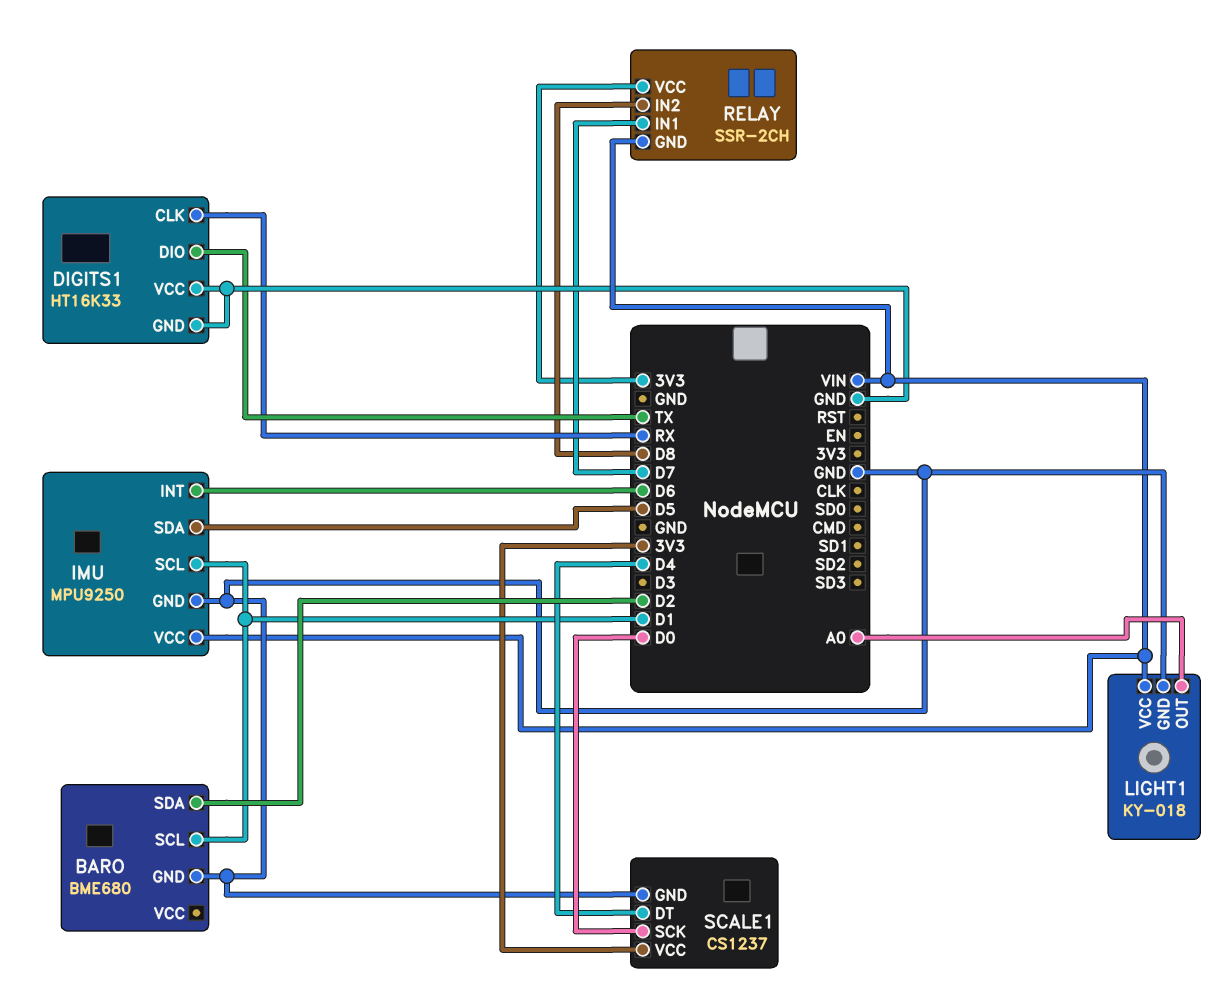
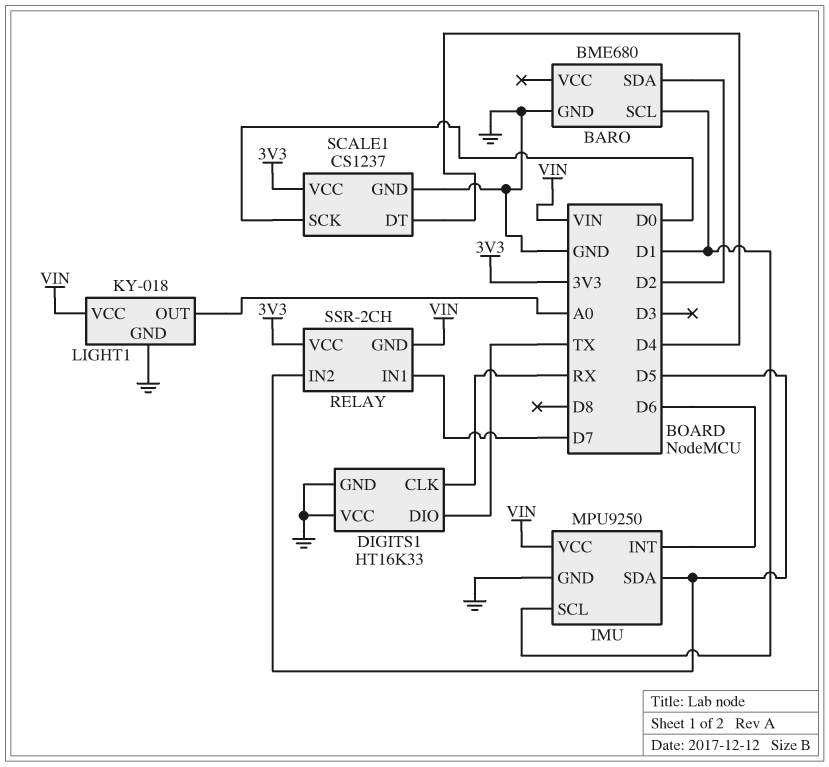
RELAY pin IN2: D8 -> D5

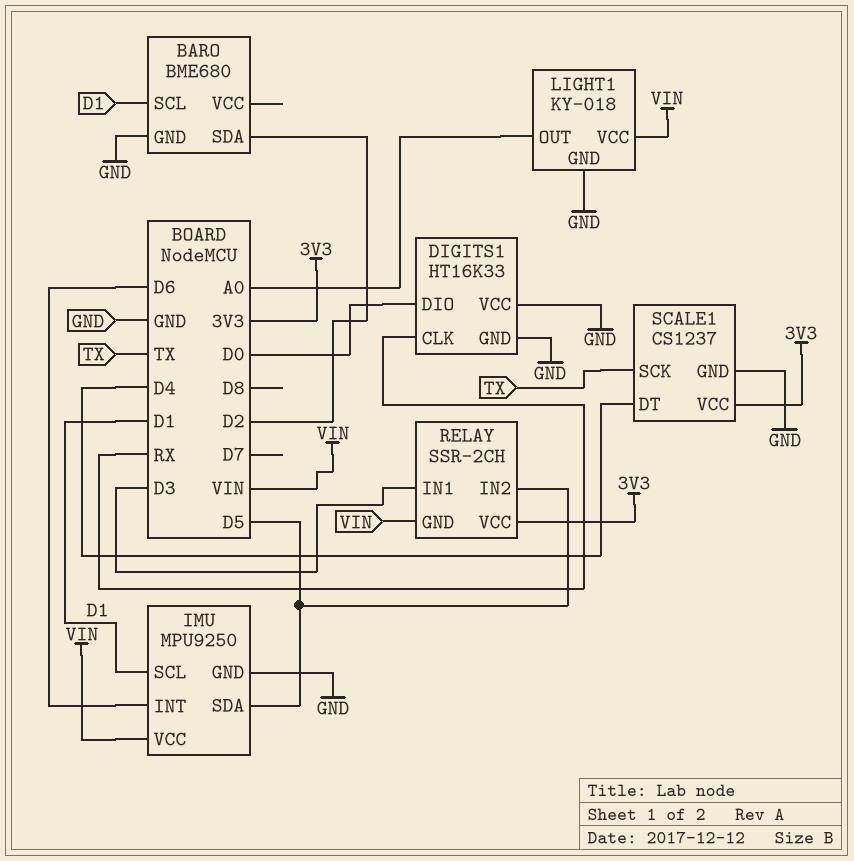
DIGITS1 pin DIO: TX -> D0
RELAY pin IN1: D7 -> D3
SCALE1 pin SCK: D0 -> TX

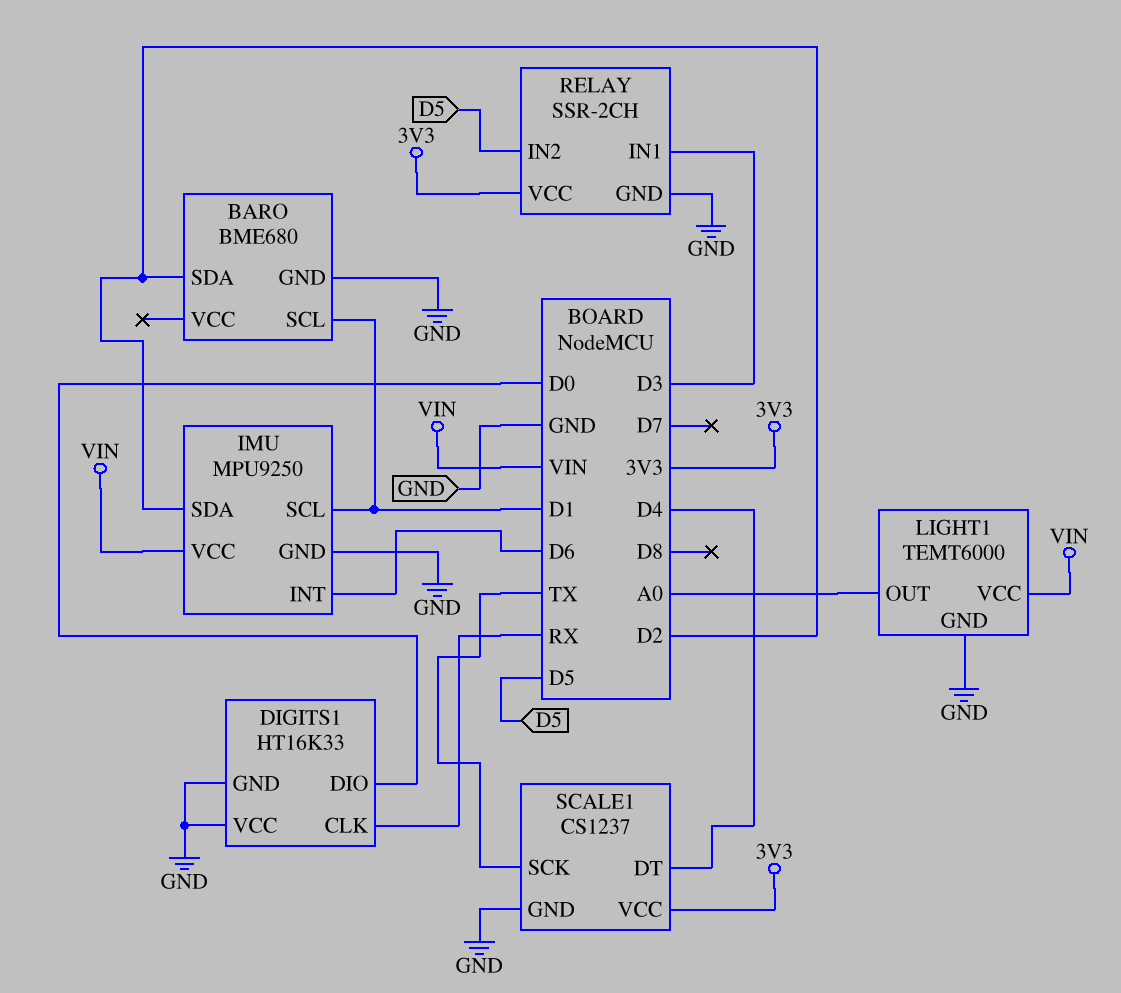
IMU pin SDA: D5 -> D2
LIGHT1: KY-018 -> TEMT6000
RELAY pin GND: VIN -> GND

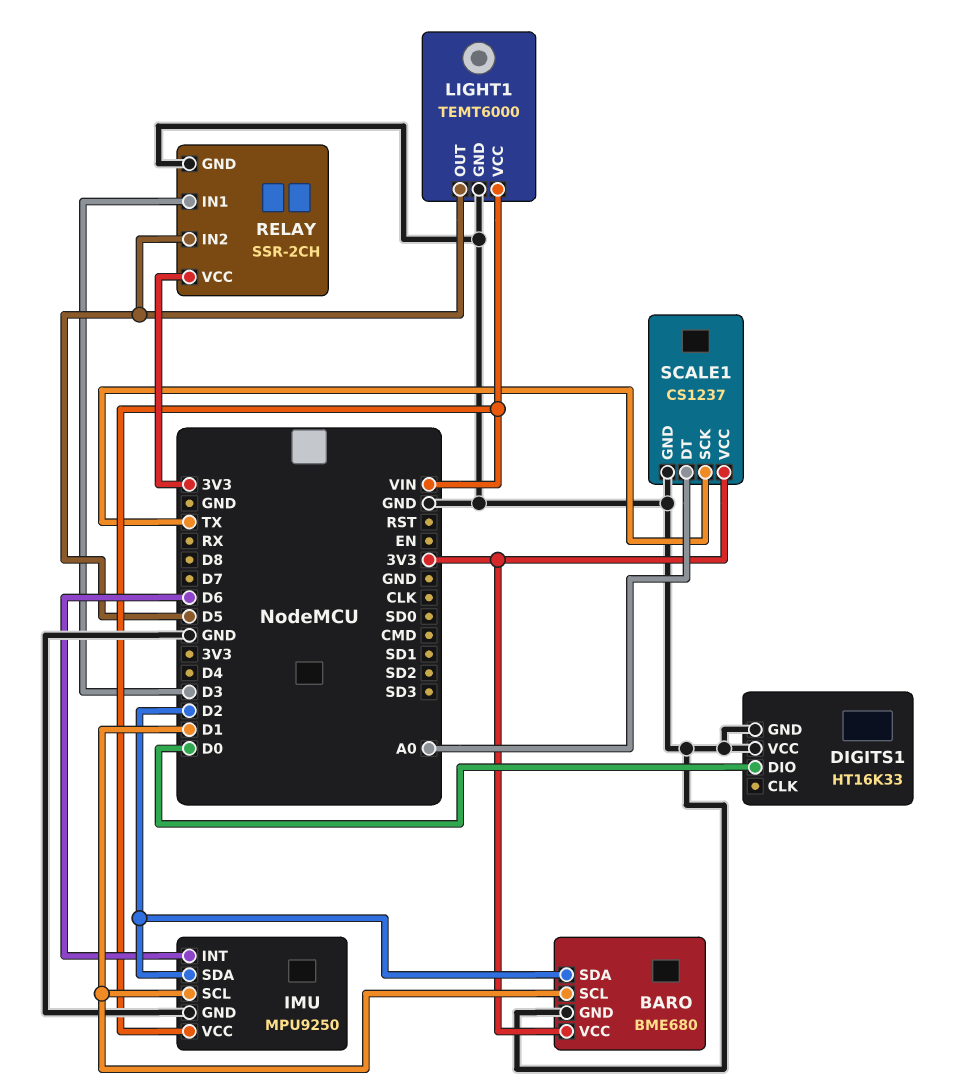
BARO pin VCC: none -> 3V3
DIGITS1 pin CLK: RX -> none
LIGHT1 pin OUT: A0 -> D5
SCALE1 pin DT: D4 -> A0

